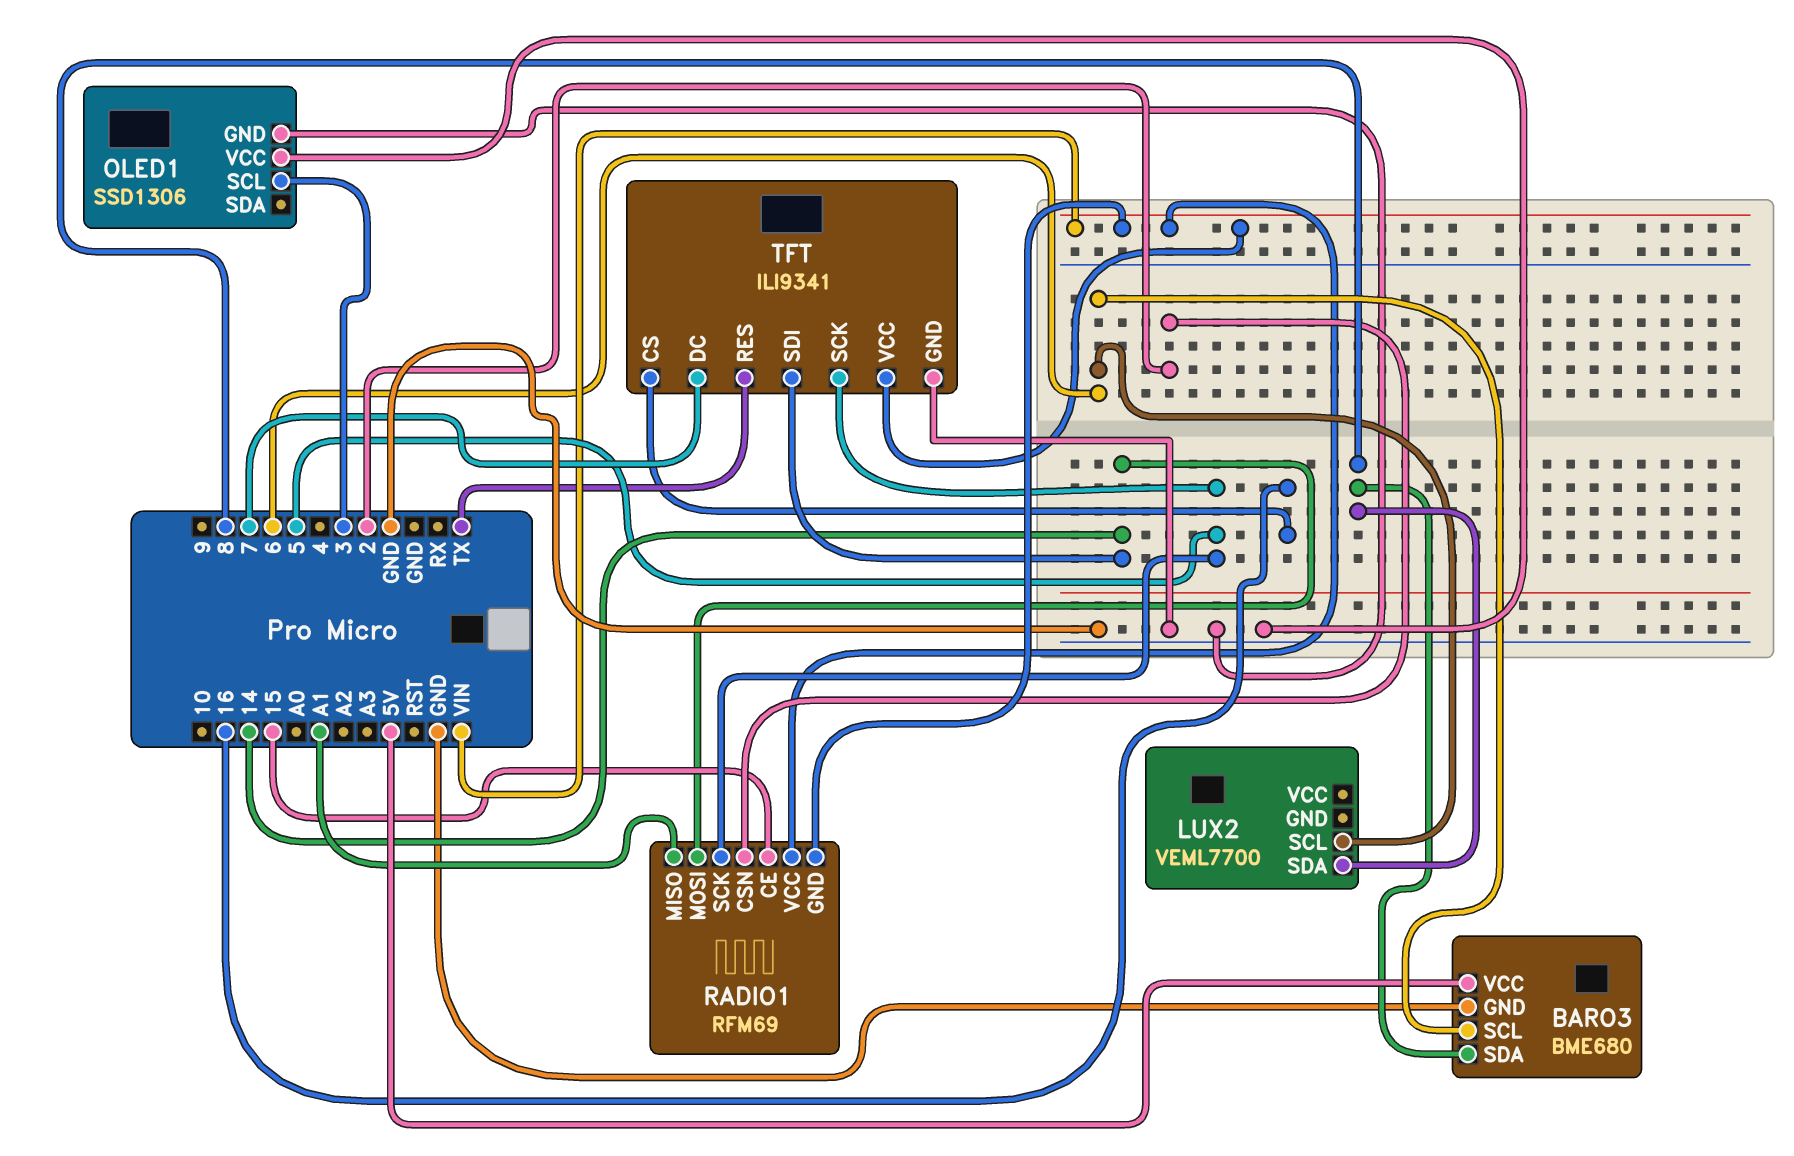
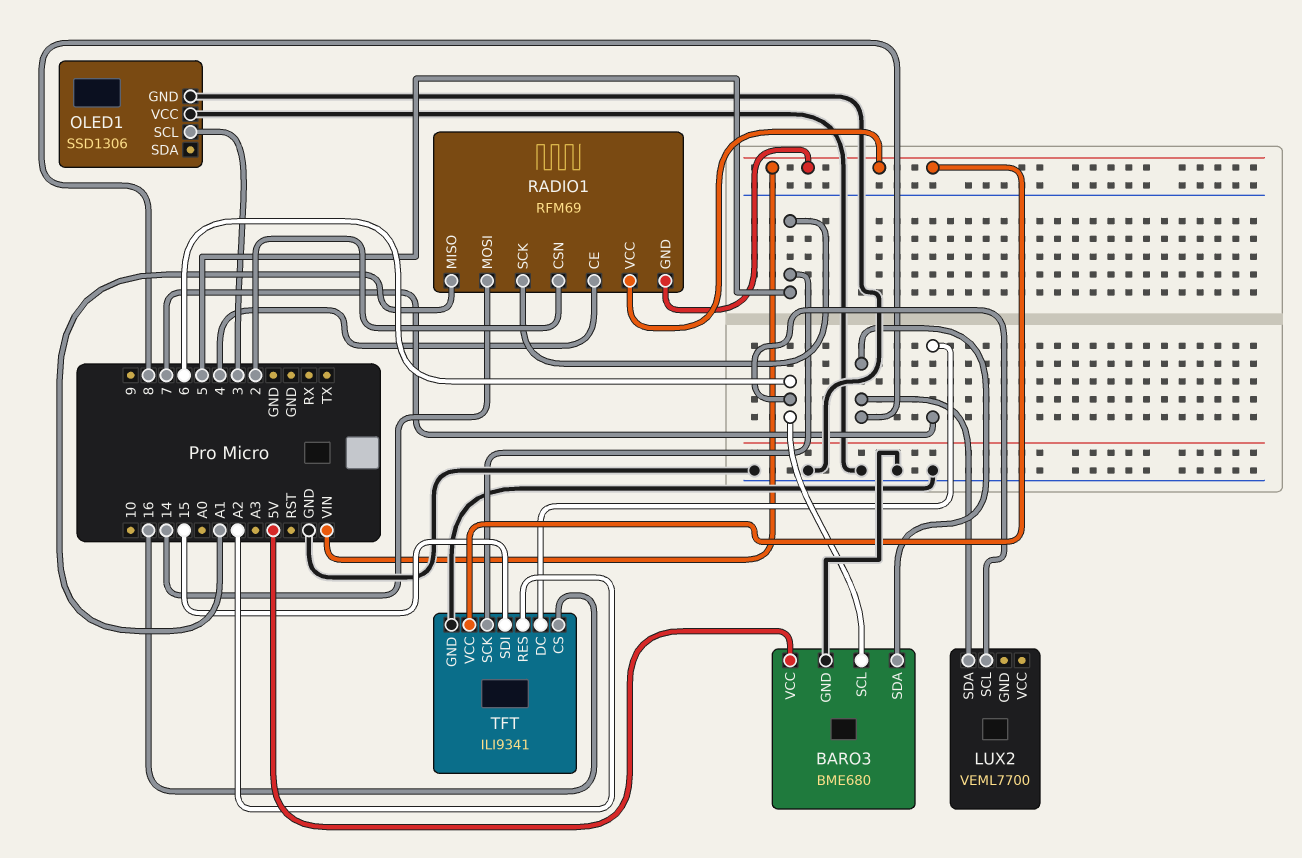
RADIO1 pin CE: 15 -> 4
TFT pin RES: TX -> A2
TFT pin SDI: 14 -> 15

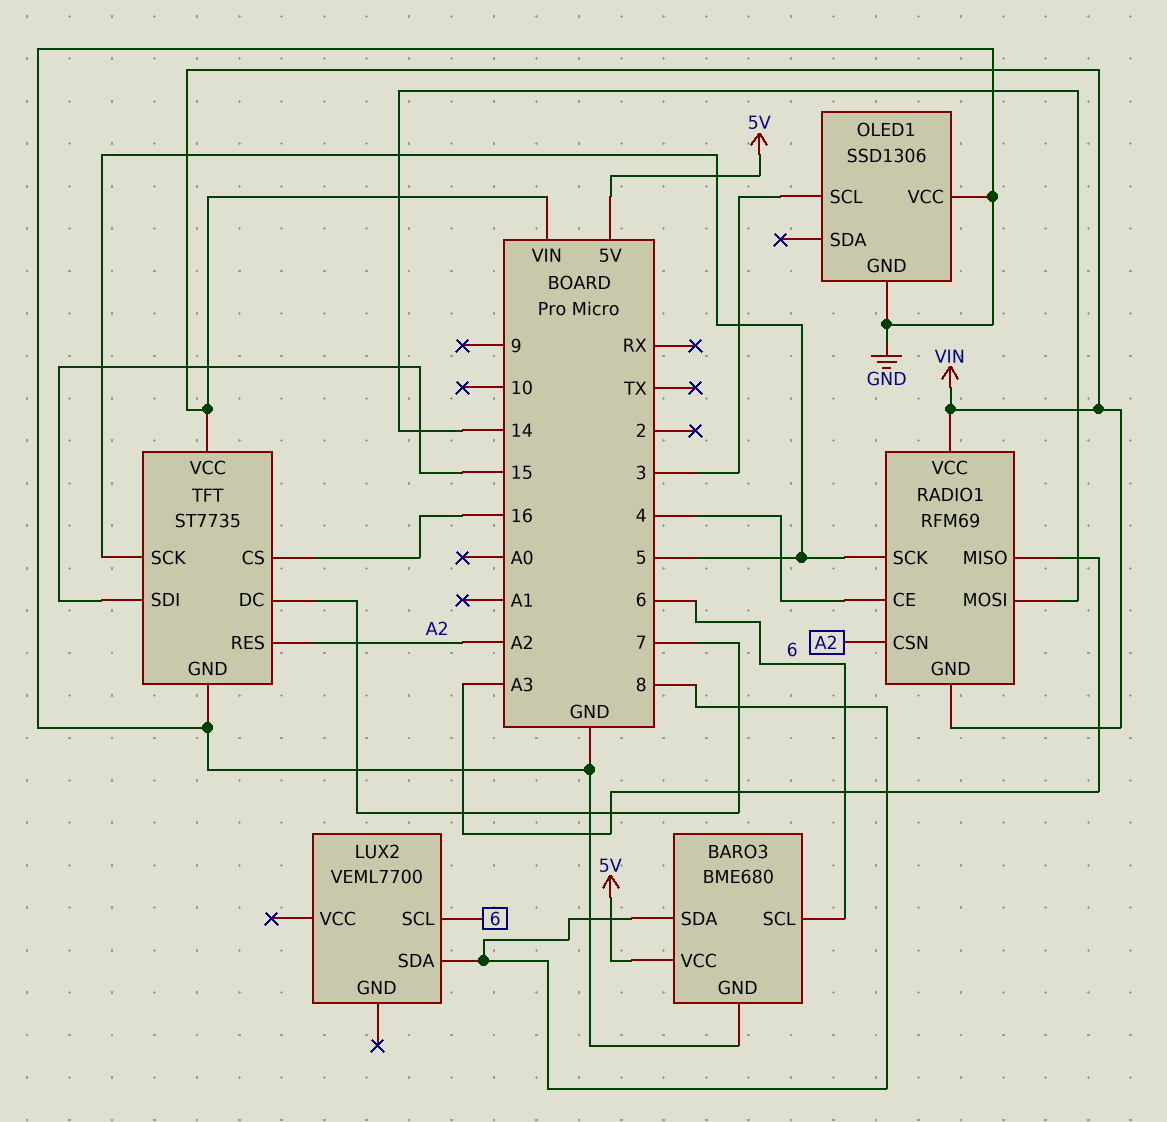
RADIO1 pin CSN: 2 -> A2
RADIO1 pin MISO: A1 -> A3
TFT: ILI9341 -> ST7735

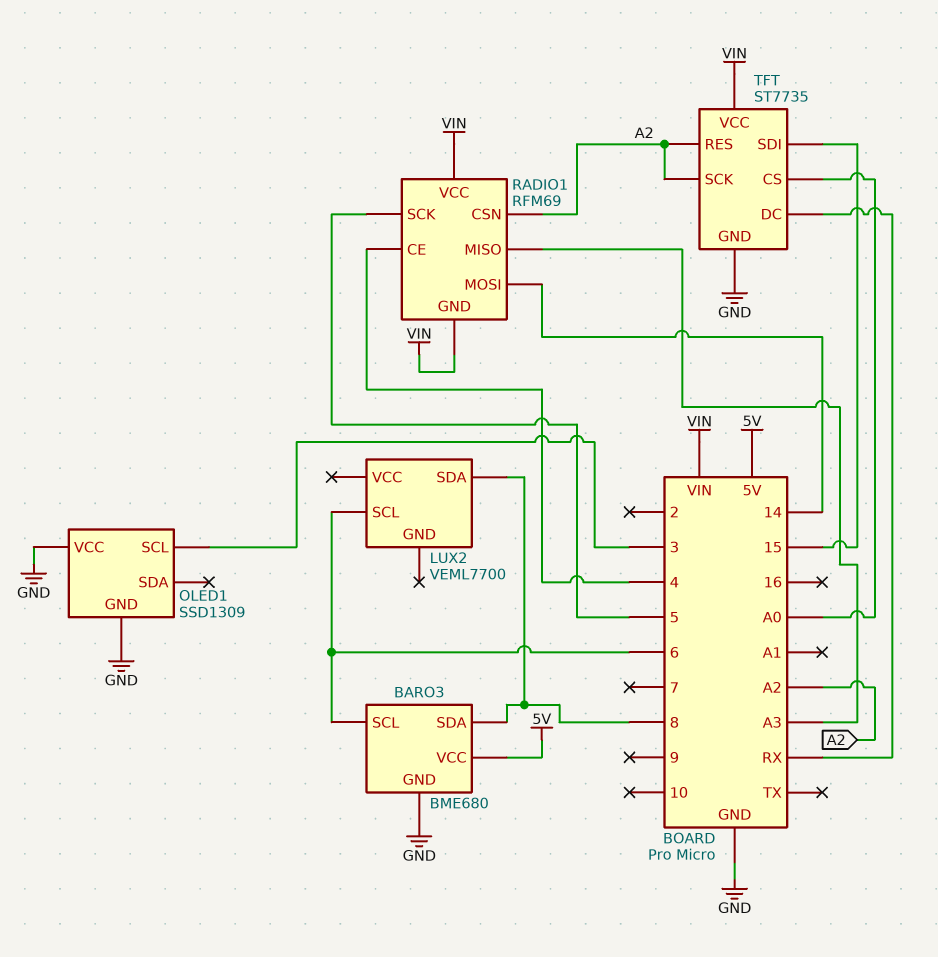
OLED1: SSD1306 -> SSD1309
TFT pin CS: 16 -> A0
TFT pin DC: 7 -> RX
TFT pin SCK: 5 -> A2

